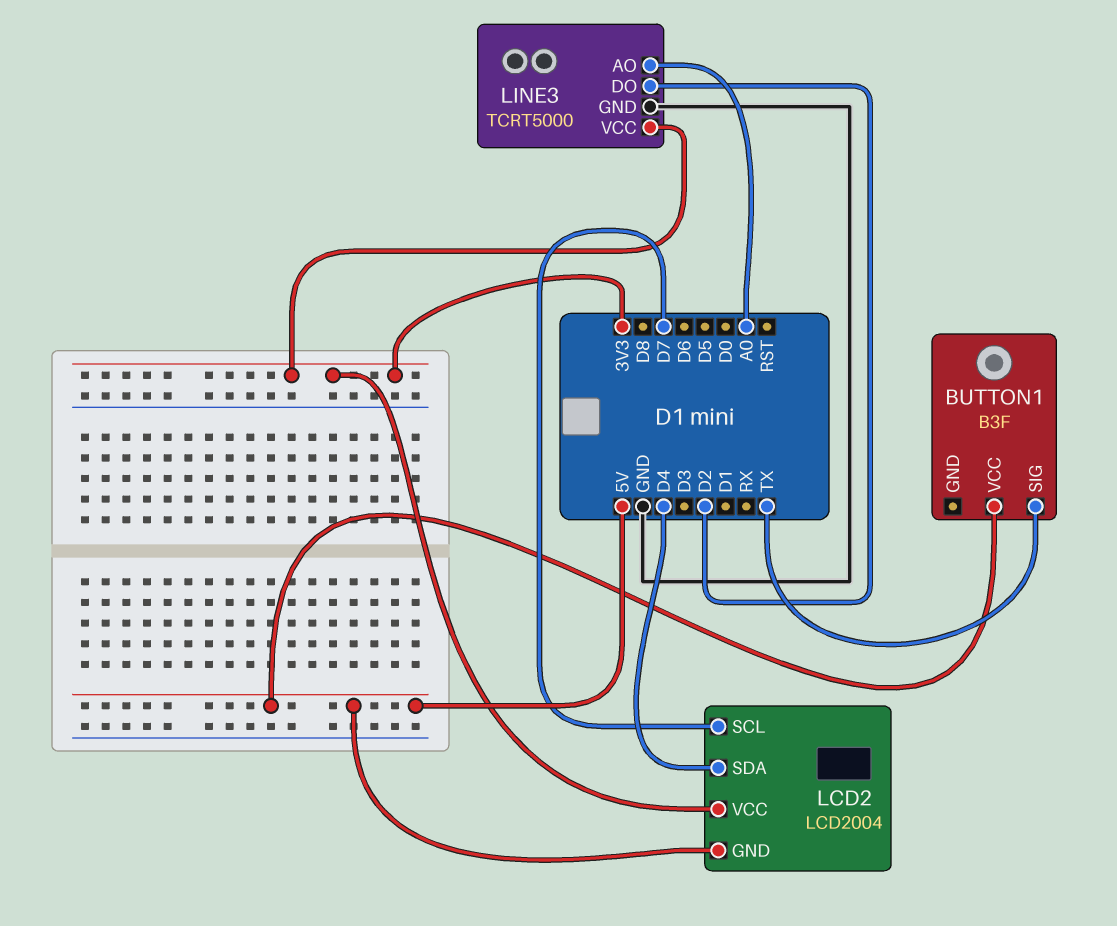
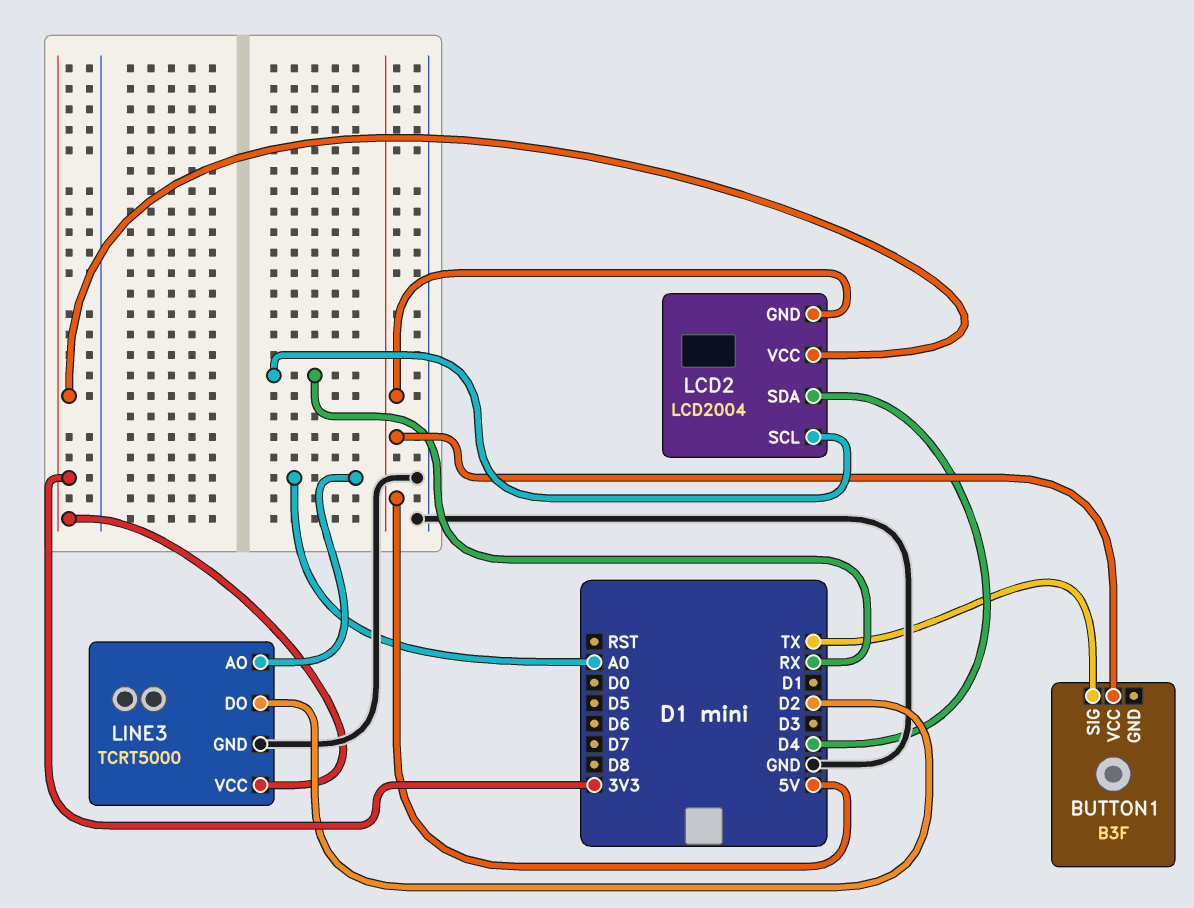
LCD2 pin SCL: D7 -> RX

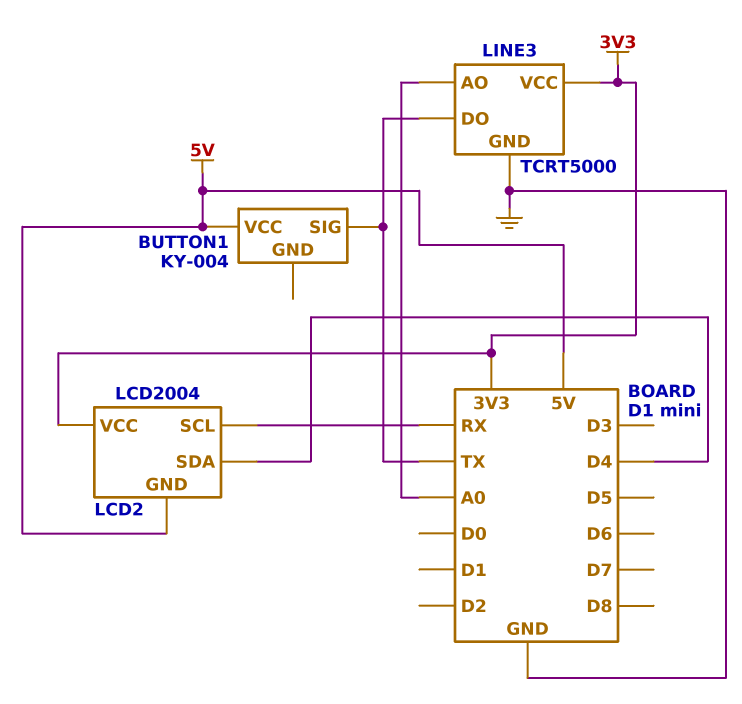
BUTTON1: B3F -> KY-004
LINE3 pin DO: D2 -> TX

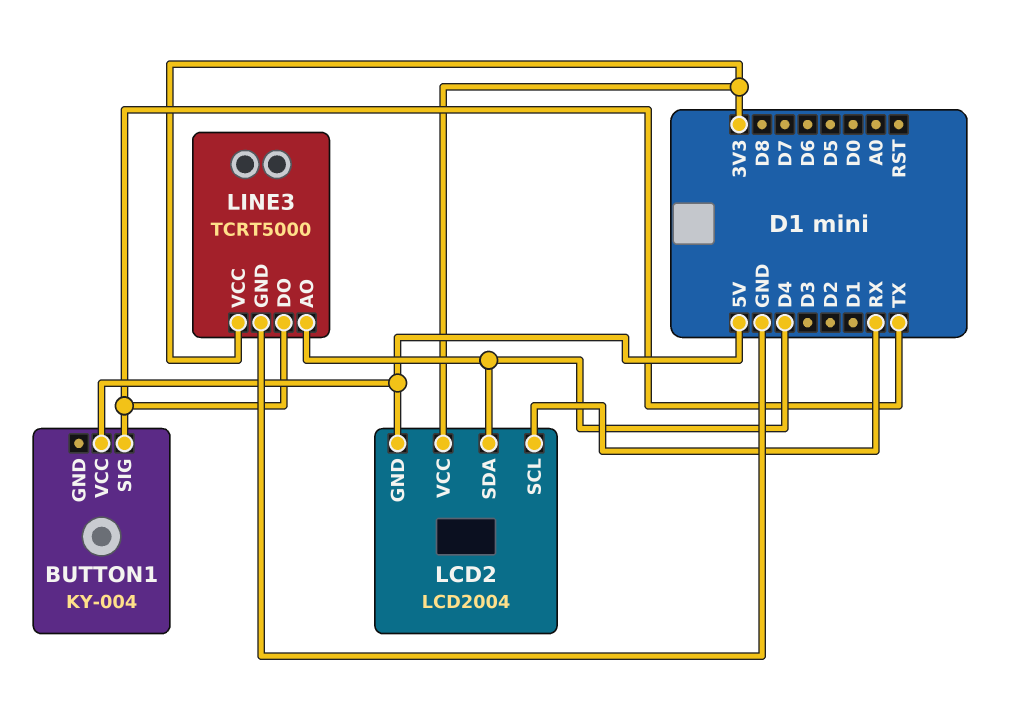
LINE3 pin AO: A0 -> D4

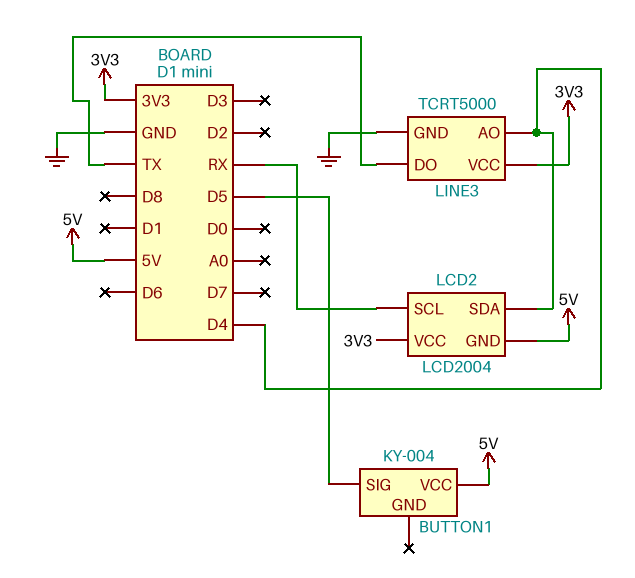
BUTTON1 pin SIG: TX -> D5

